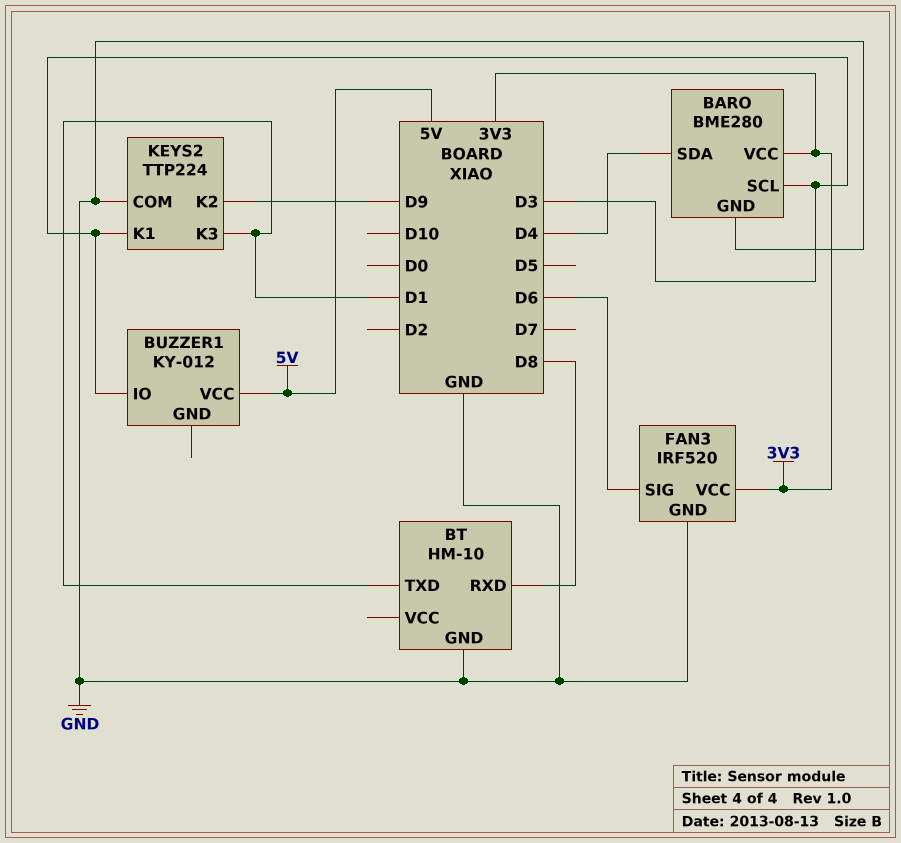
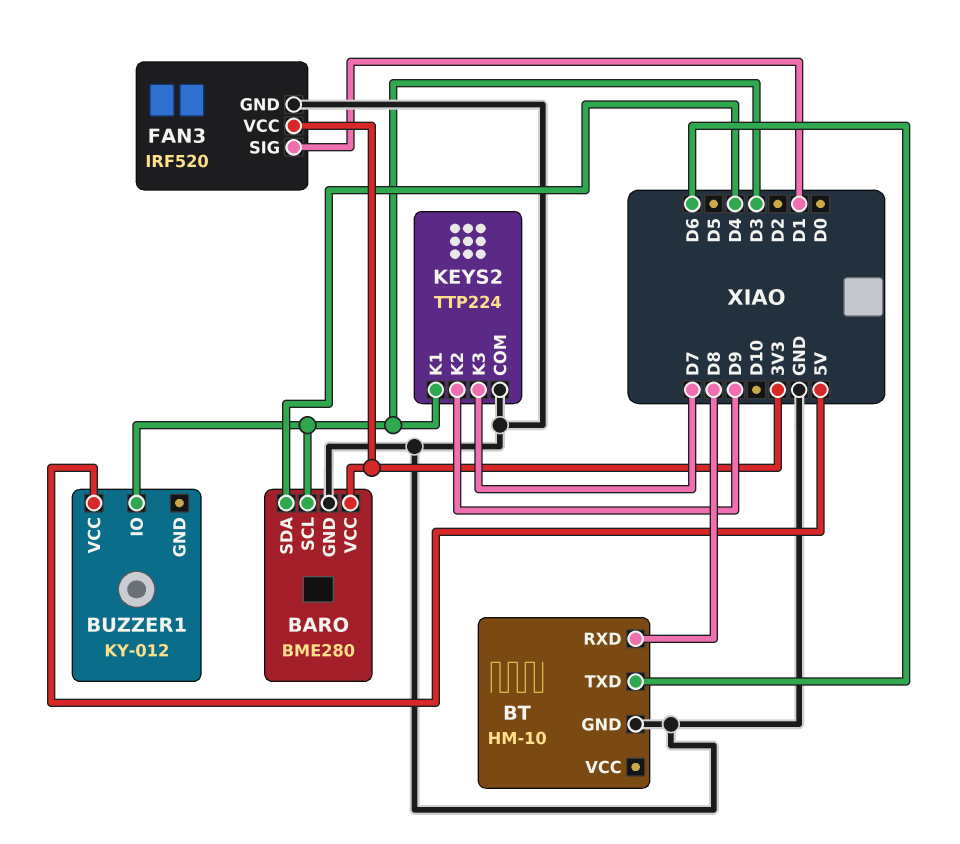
BT pin TXD: D1 -> D6
FAN3 pin SIG: D6 -> D1
KEYS2 pin K3: D1 -> D7

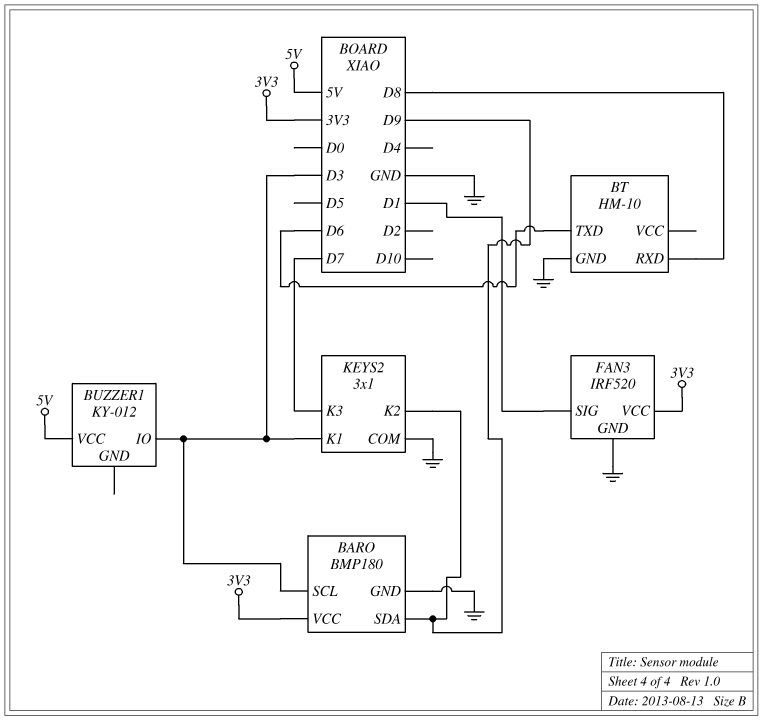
BARO: BME280 -> BMP180
BARO pin SDA: D4 -> D9
KEYS2: TTP224 -> 3x1

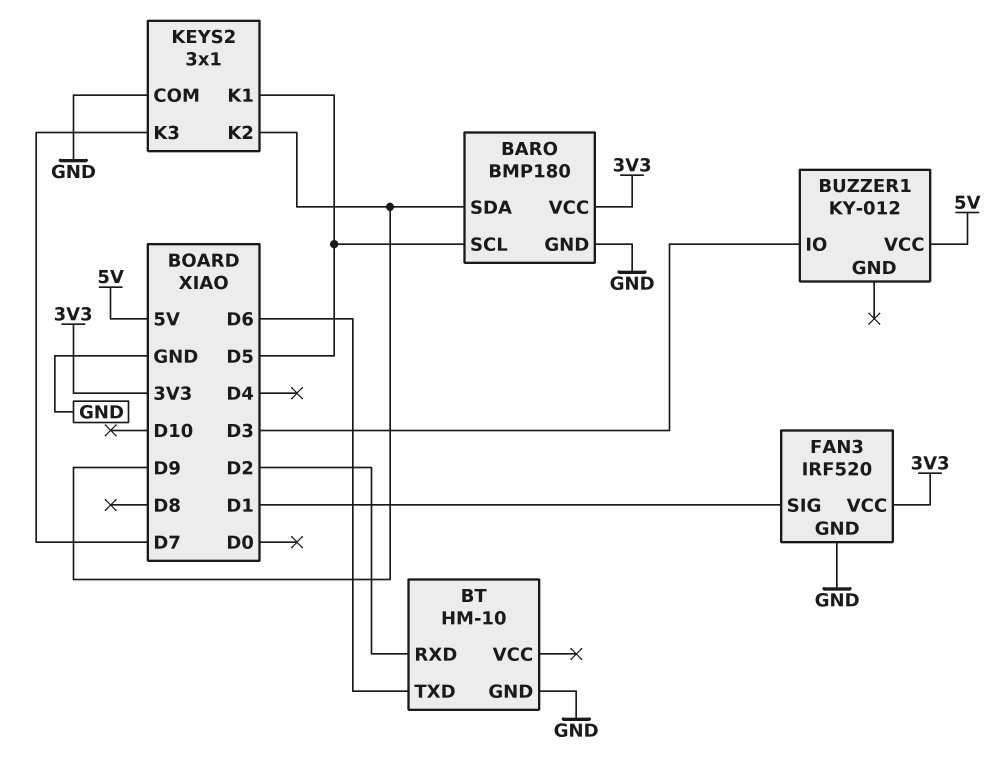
BARO pin SCL: D3 -> D5
BT pin RXD: D8 -> D2
KEYS2 pin K1: D3 -> D5

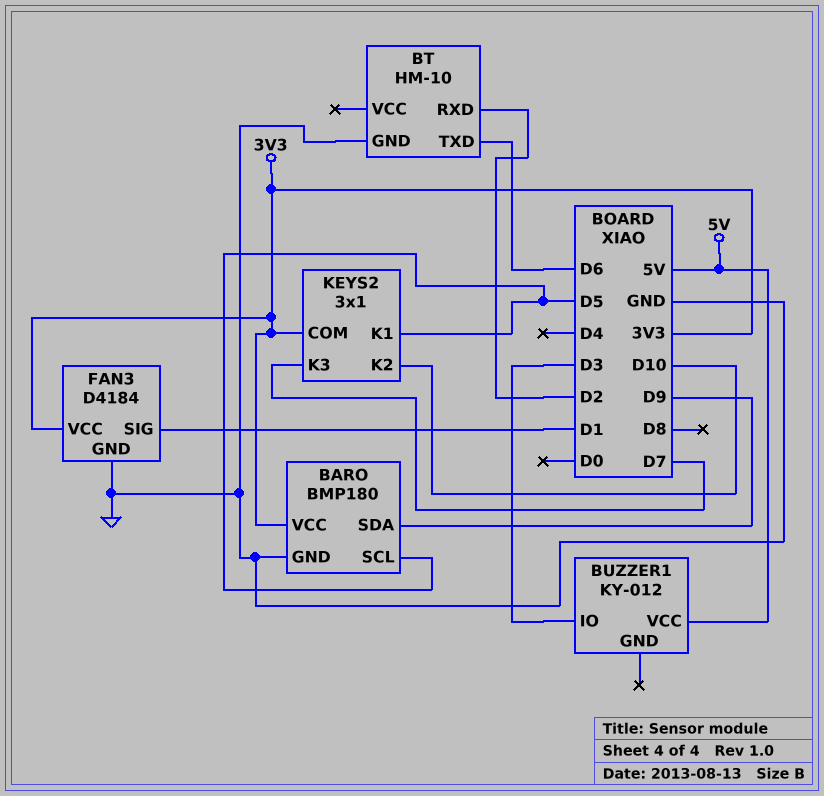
FAN3: IRF520 -> D4184
KEYS2 pin COM: GND -> 3V3
KEYS2 pin K2: D9 -> D10

